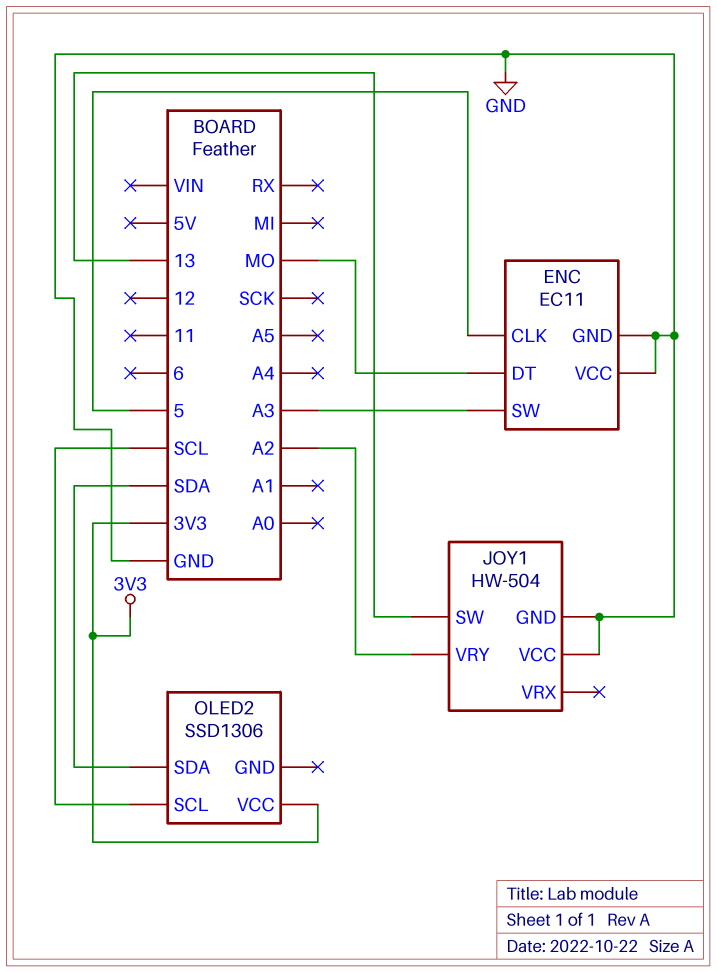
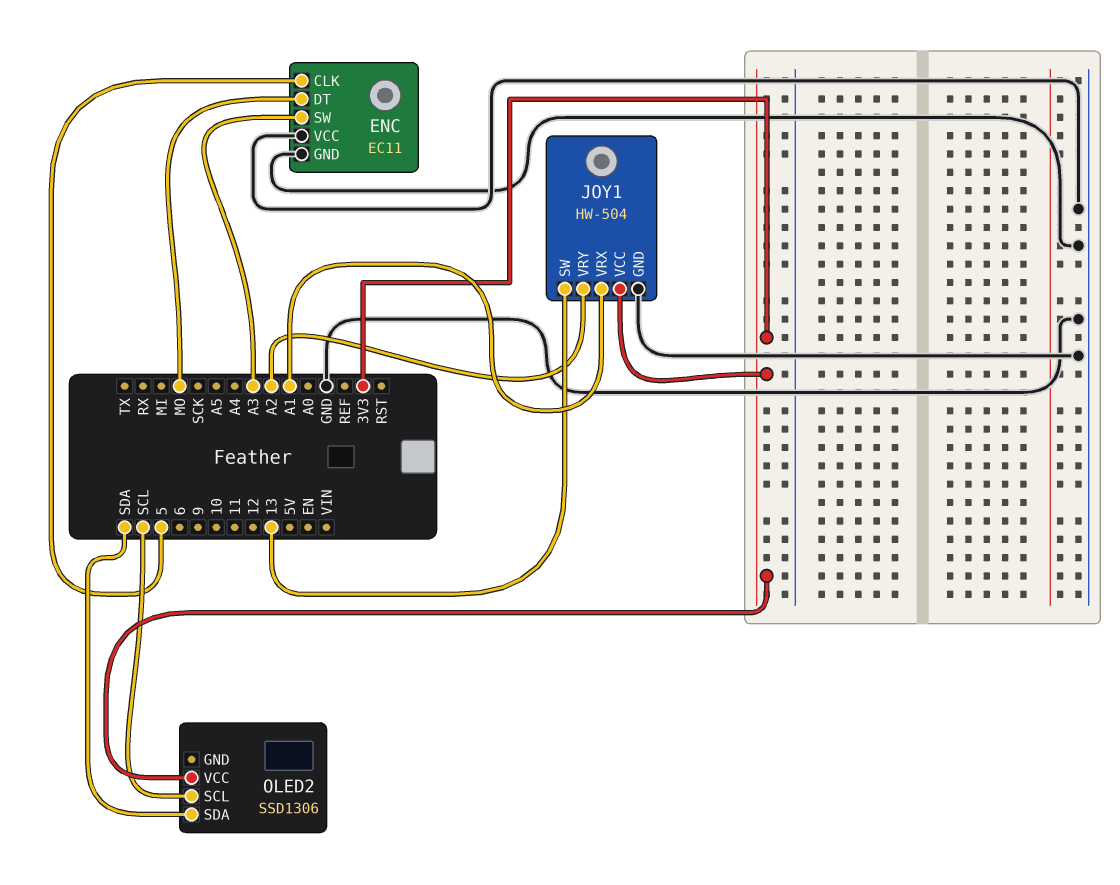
JOY1 pin VCC: GND -> 3V3
JOY1 pin VRX: none -> A1

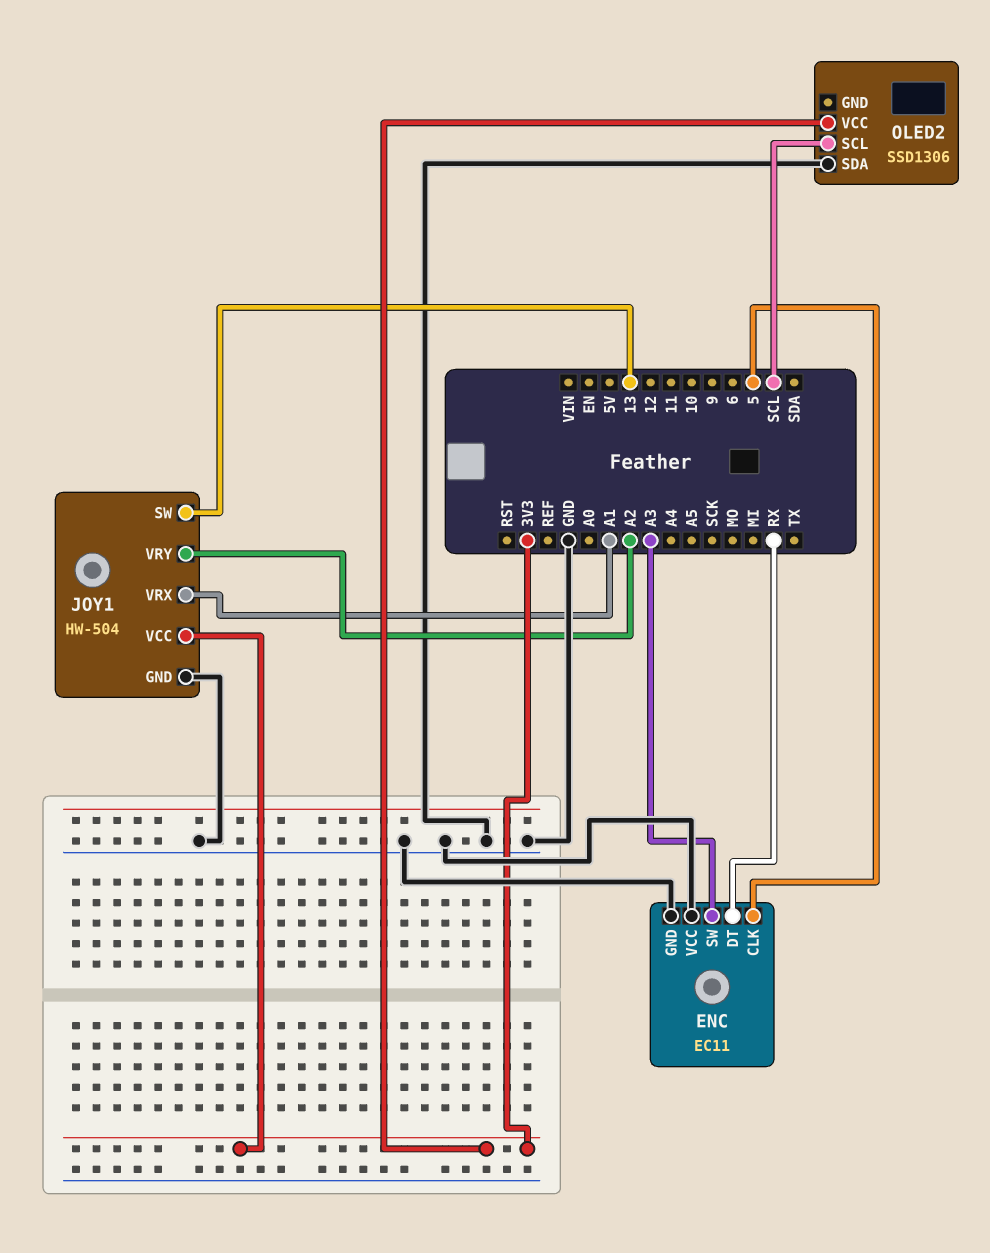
ENC pin DT: MO -> RX
OLED2 pin SDA: SDA -> GND

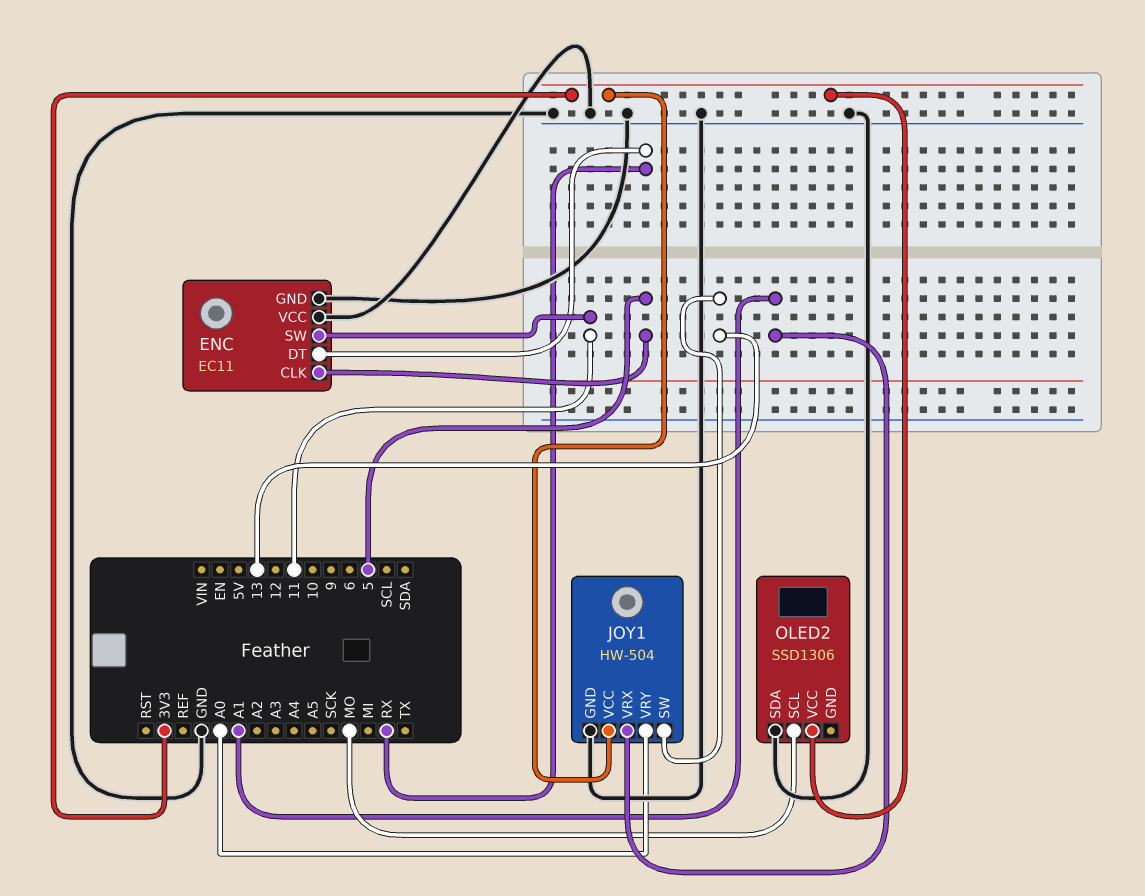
ENC pin SW: A3 -> 11
JOY1 pin VRY: A2 -> A0
OLED2 pin SCL: SCL -> MO

